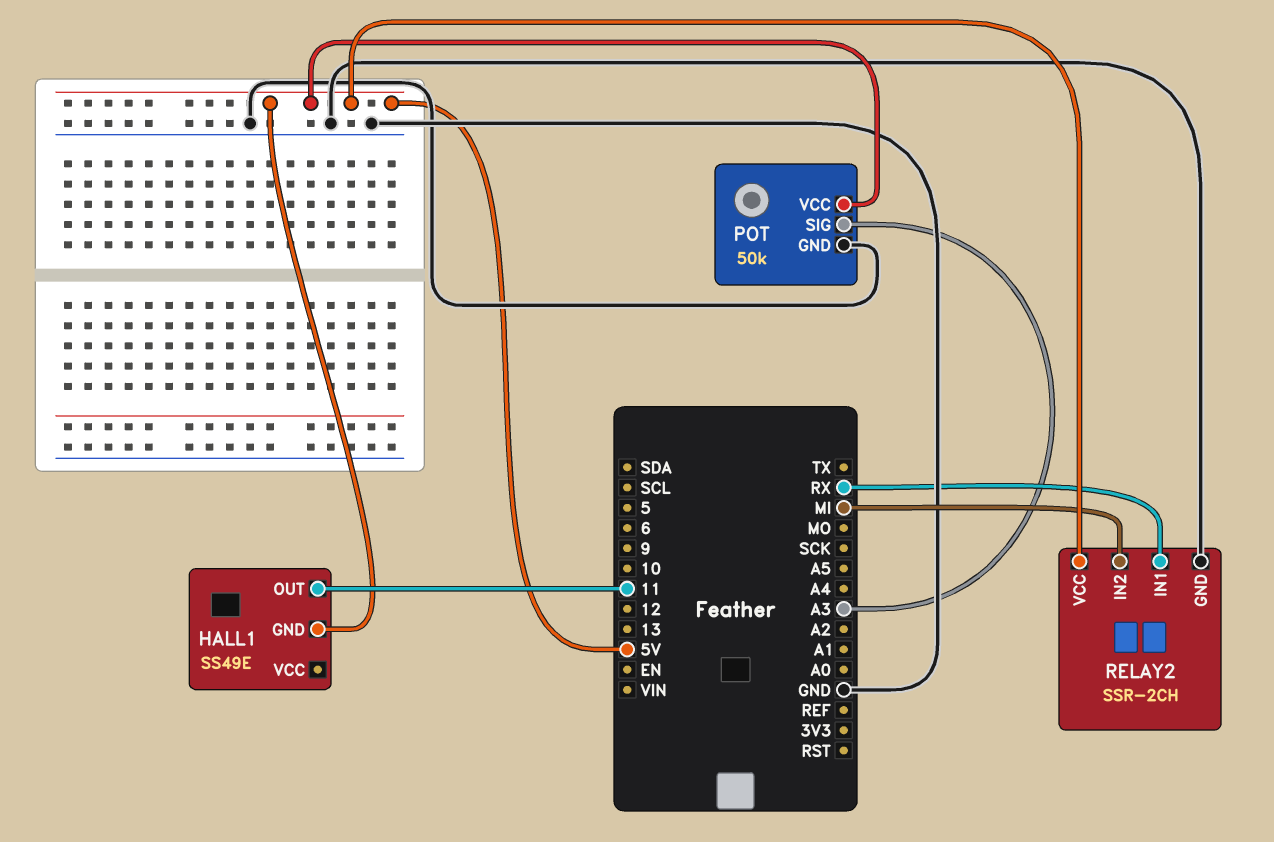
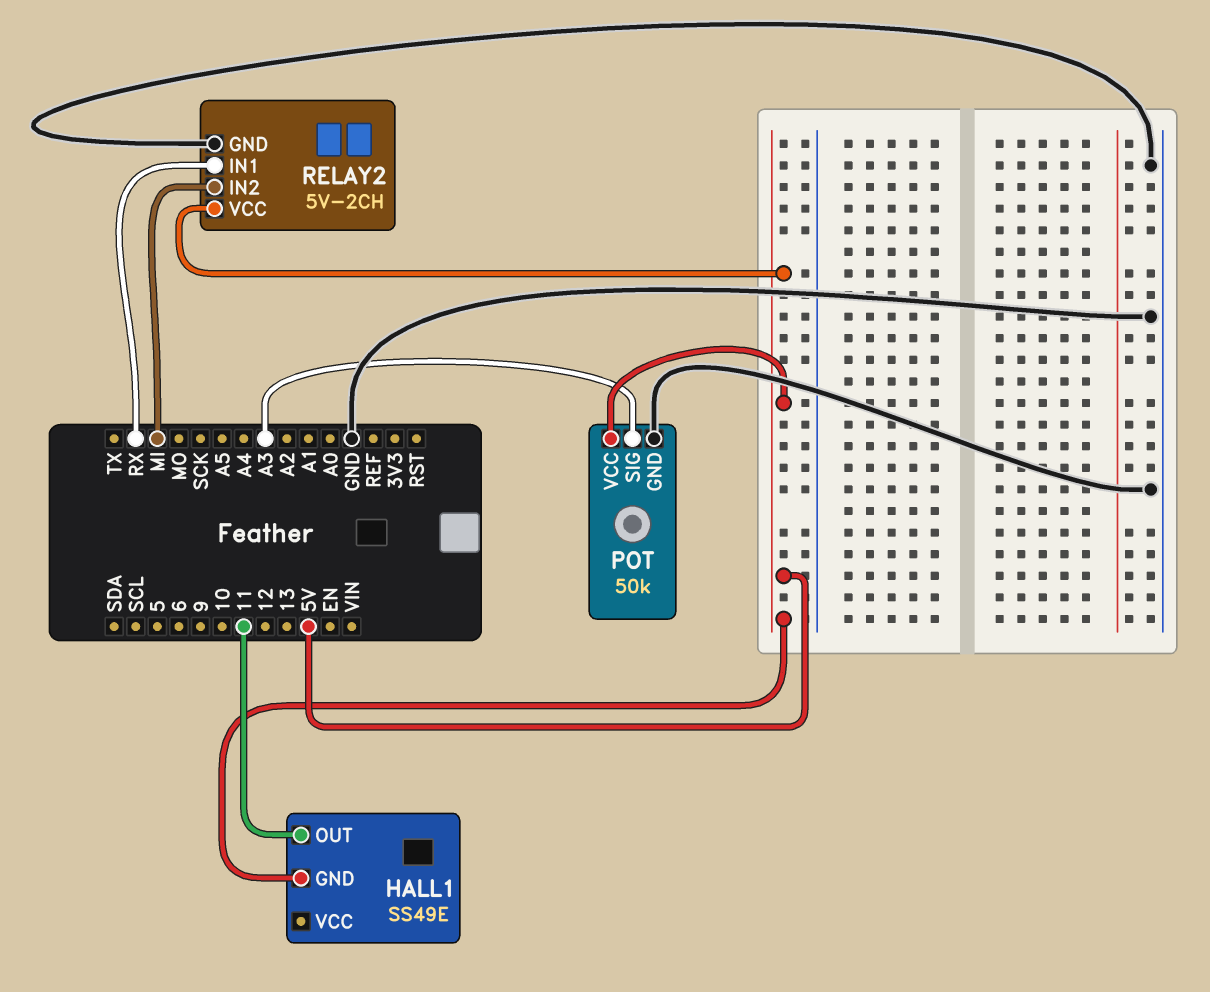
RELAY2: SSR-2CH -> 5V-2CH

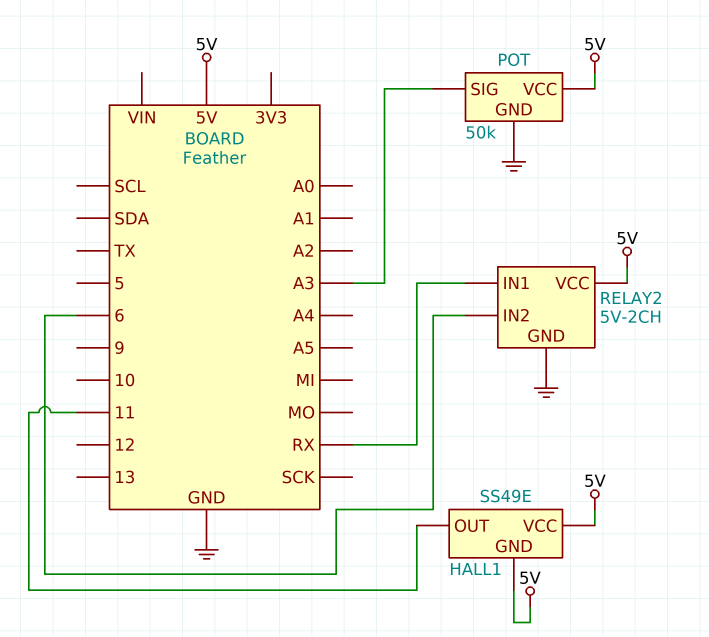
HALL1 pin VCC: none -> 5V
RELAY2 pin IN2: MI -> 6

